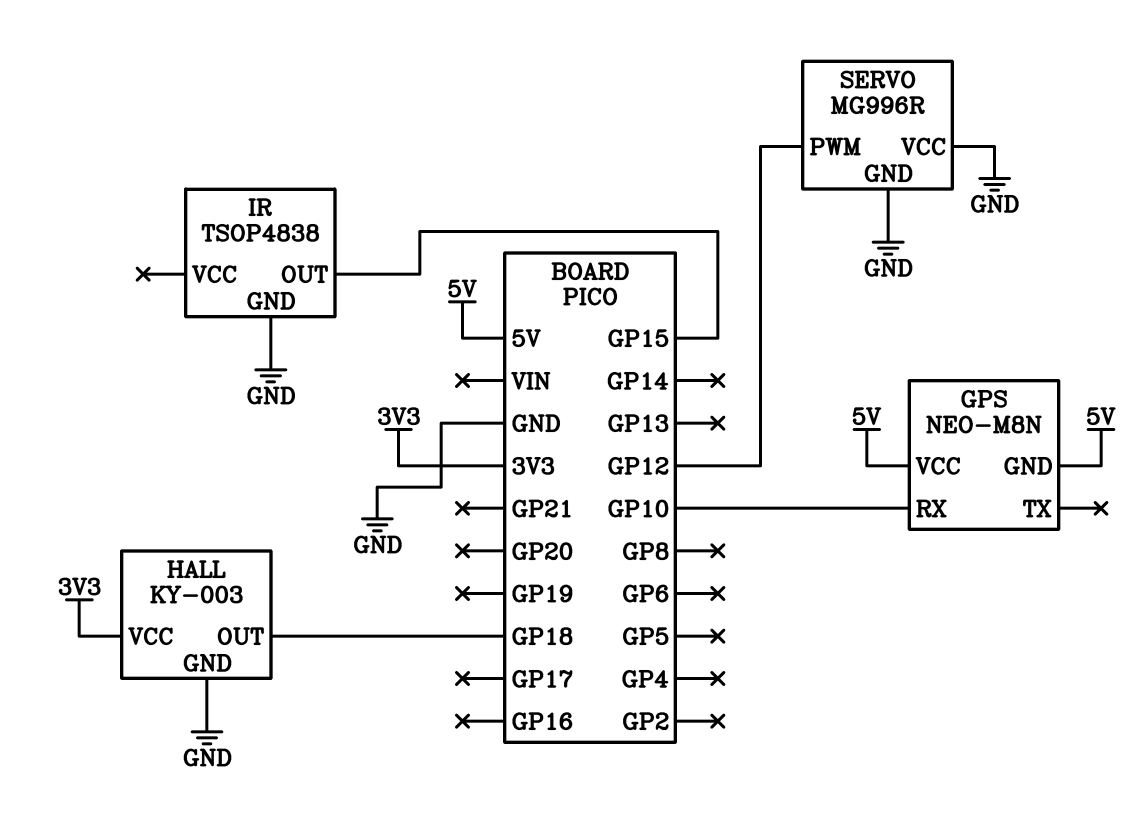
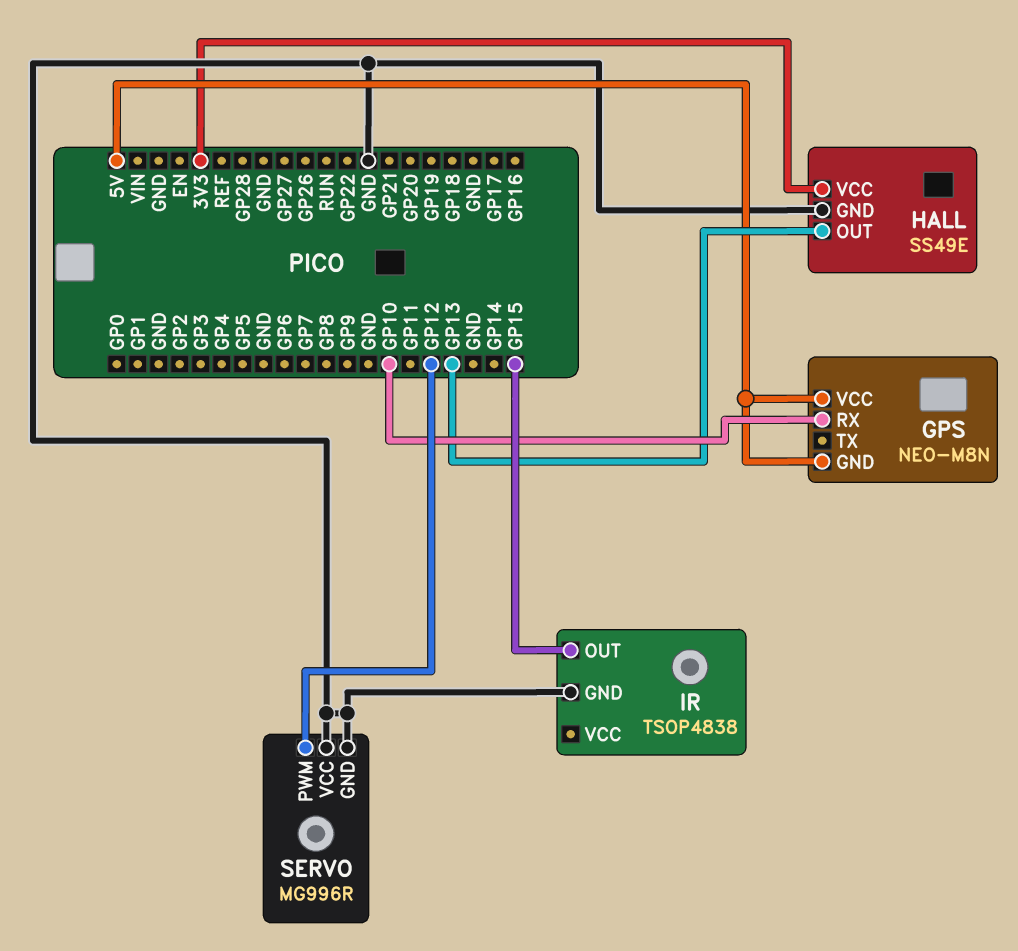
HALL: KY-003 -> SS49E
HALL pin OUT: GP18 -> GP13

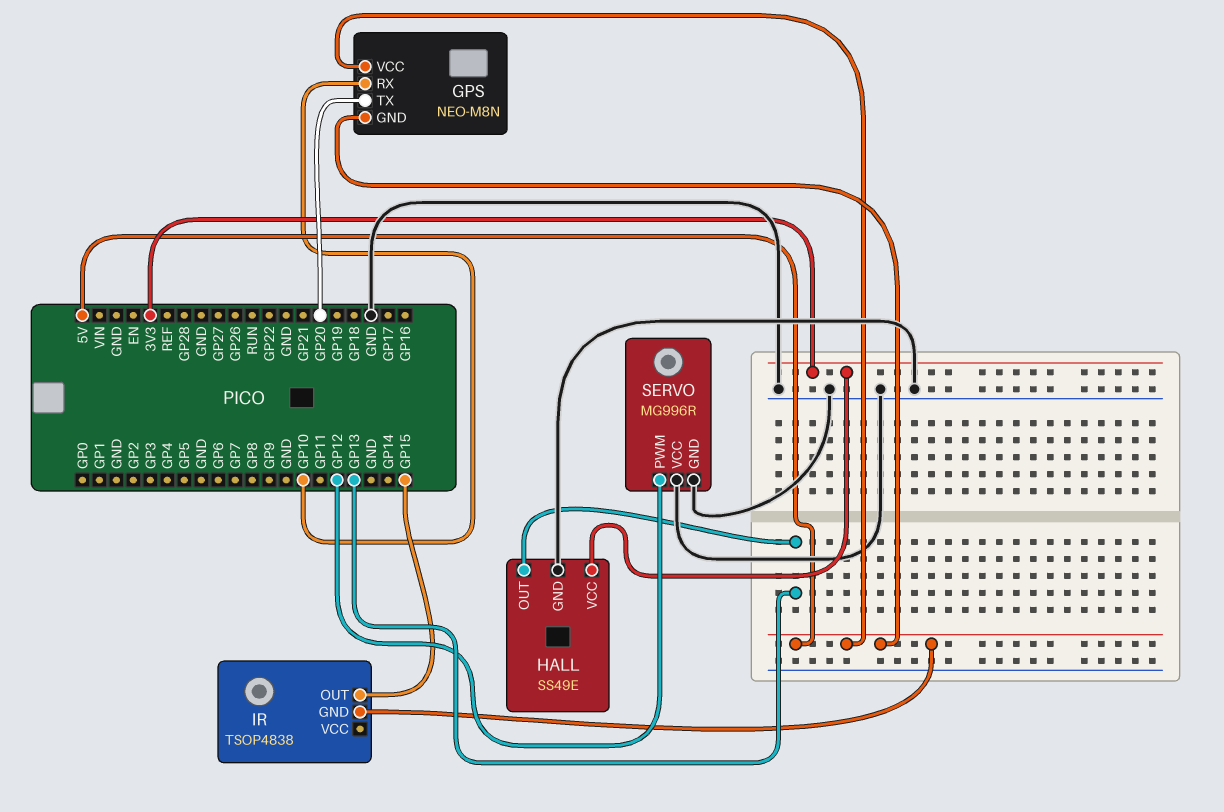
GPS pin TX: none -> GP20
IR pin GND: GND -> 5V

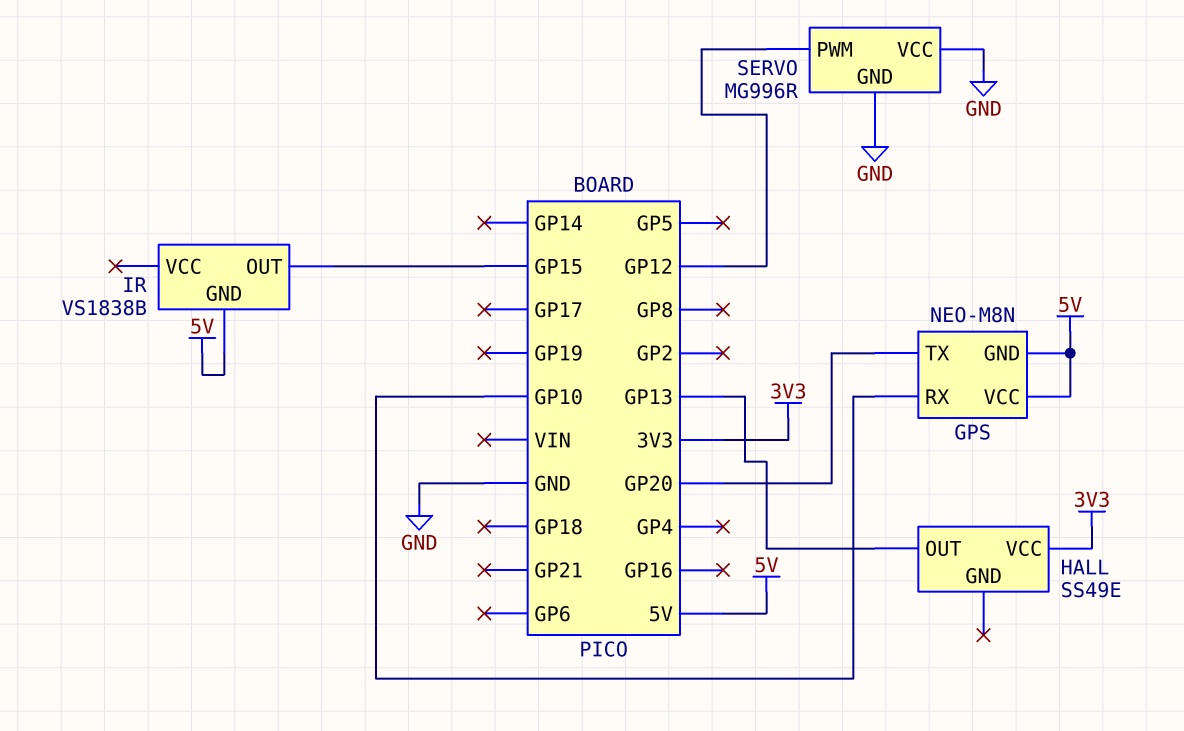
HALL pin GND: GND -> none
IR: TSOP4838 -> VS1838B

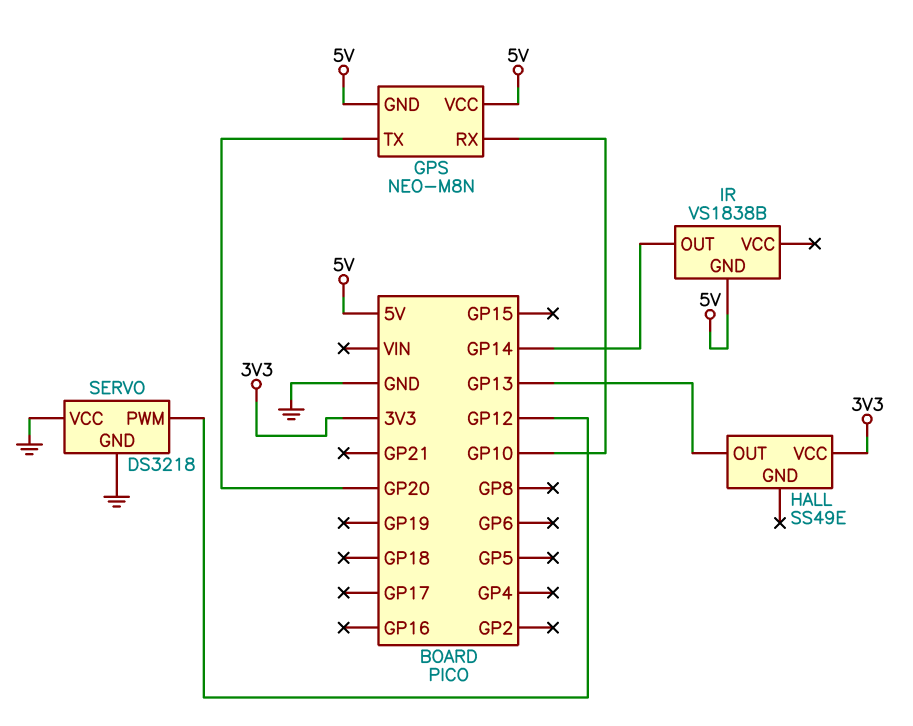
IR pin OUT: GP15 -> GP14
SERVO: MG996R -> DS3218

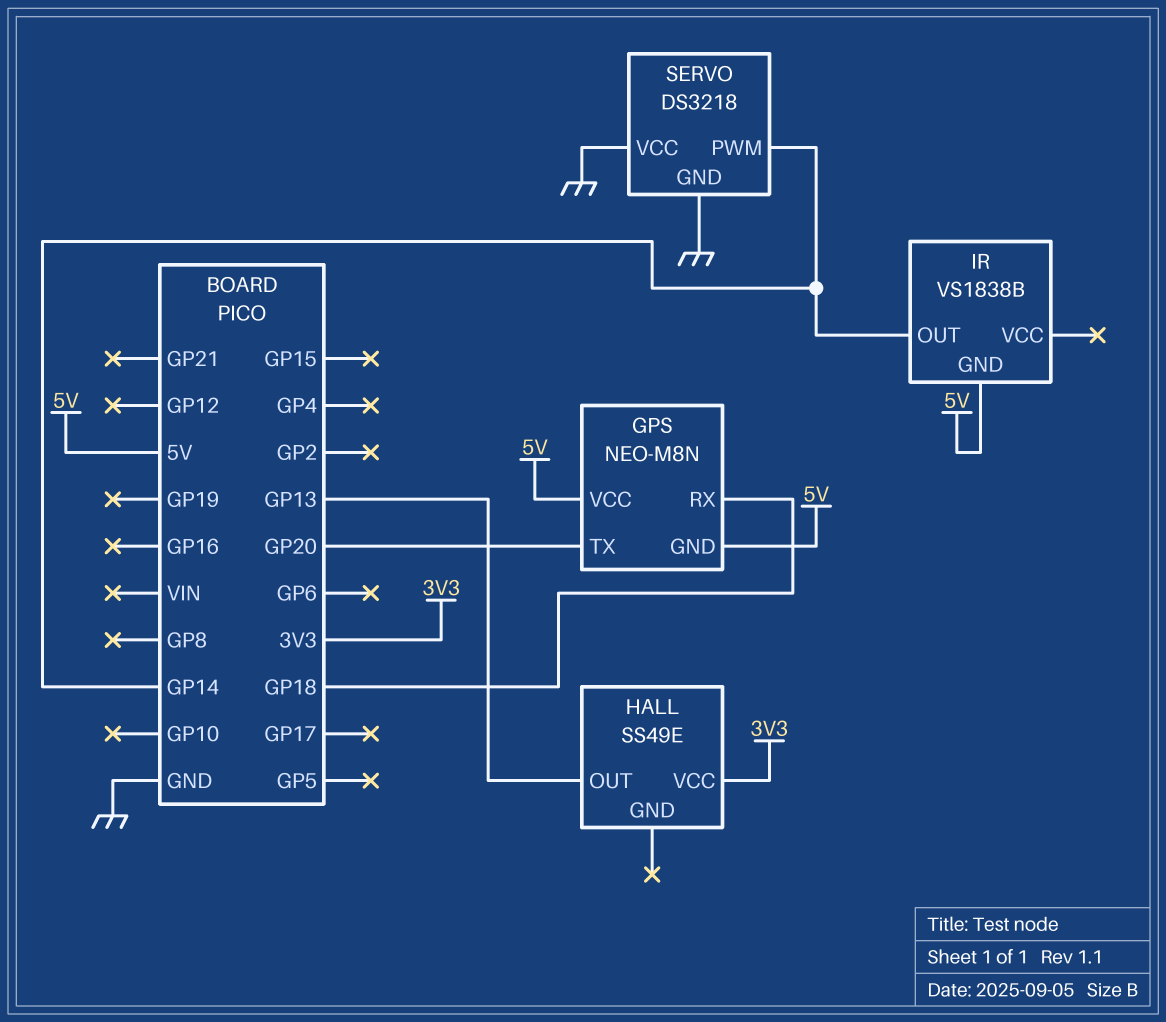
GPS pin RX: GP10 -> GP18
SERVO pin PWM: GP12 -> GP14

